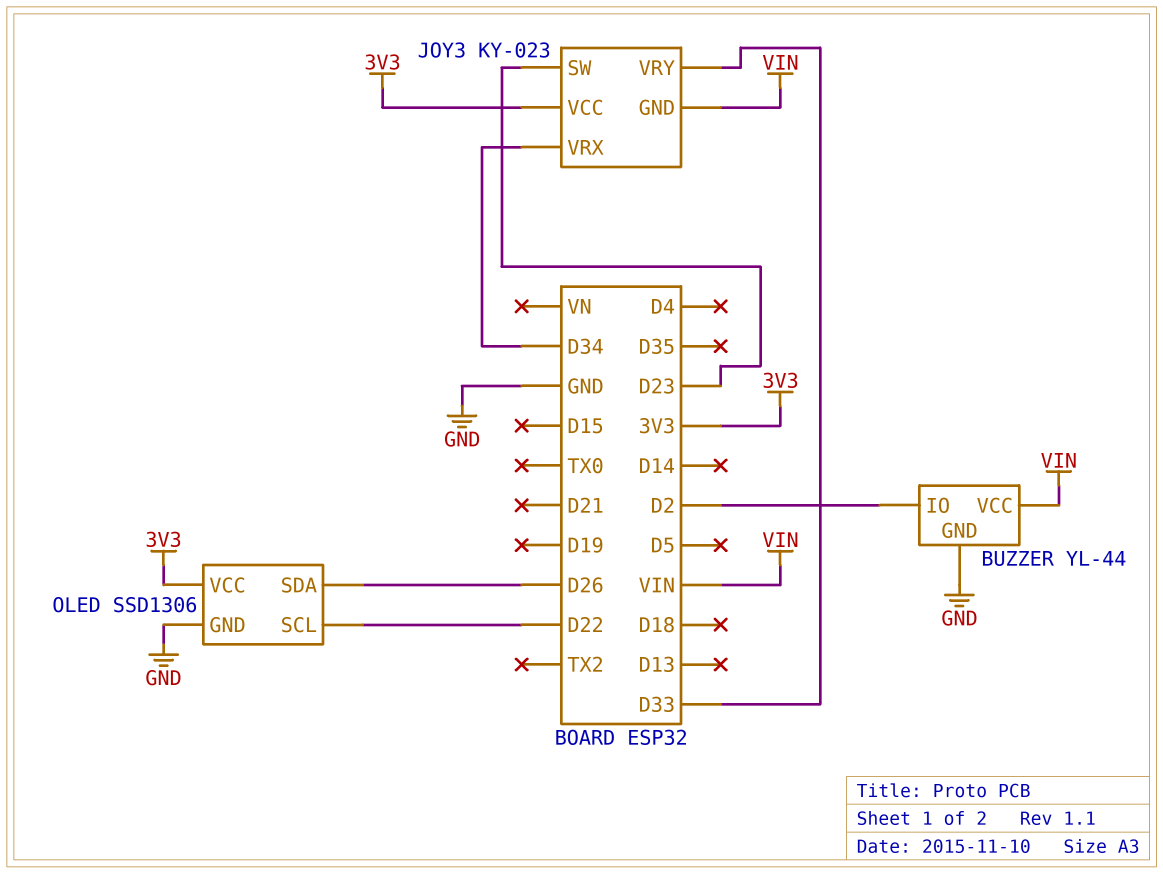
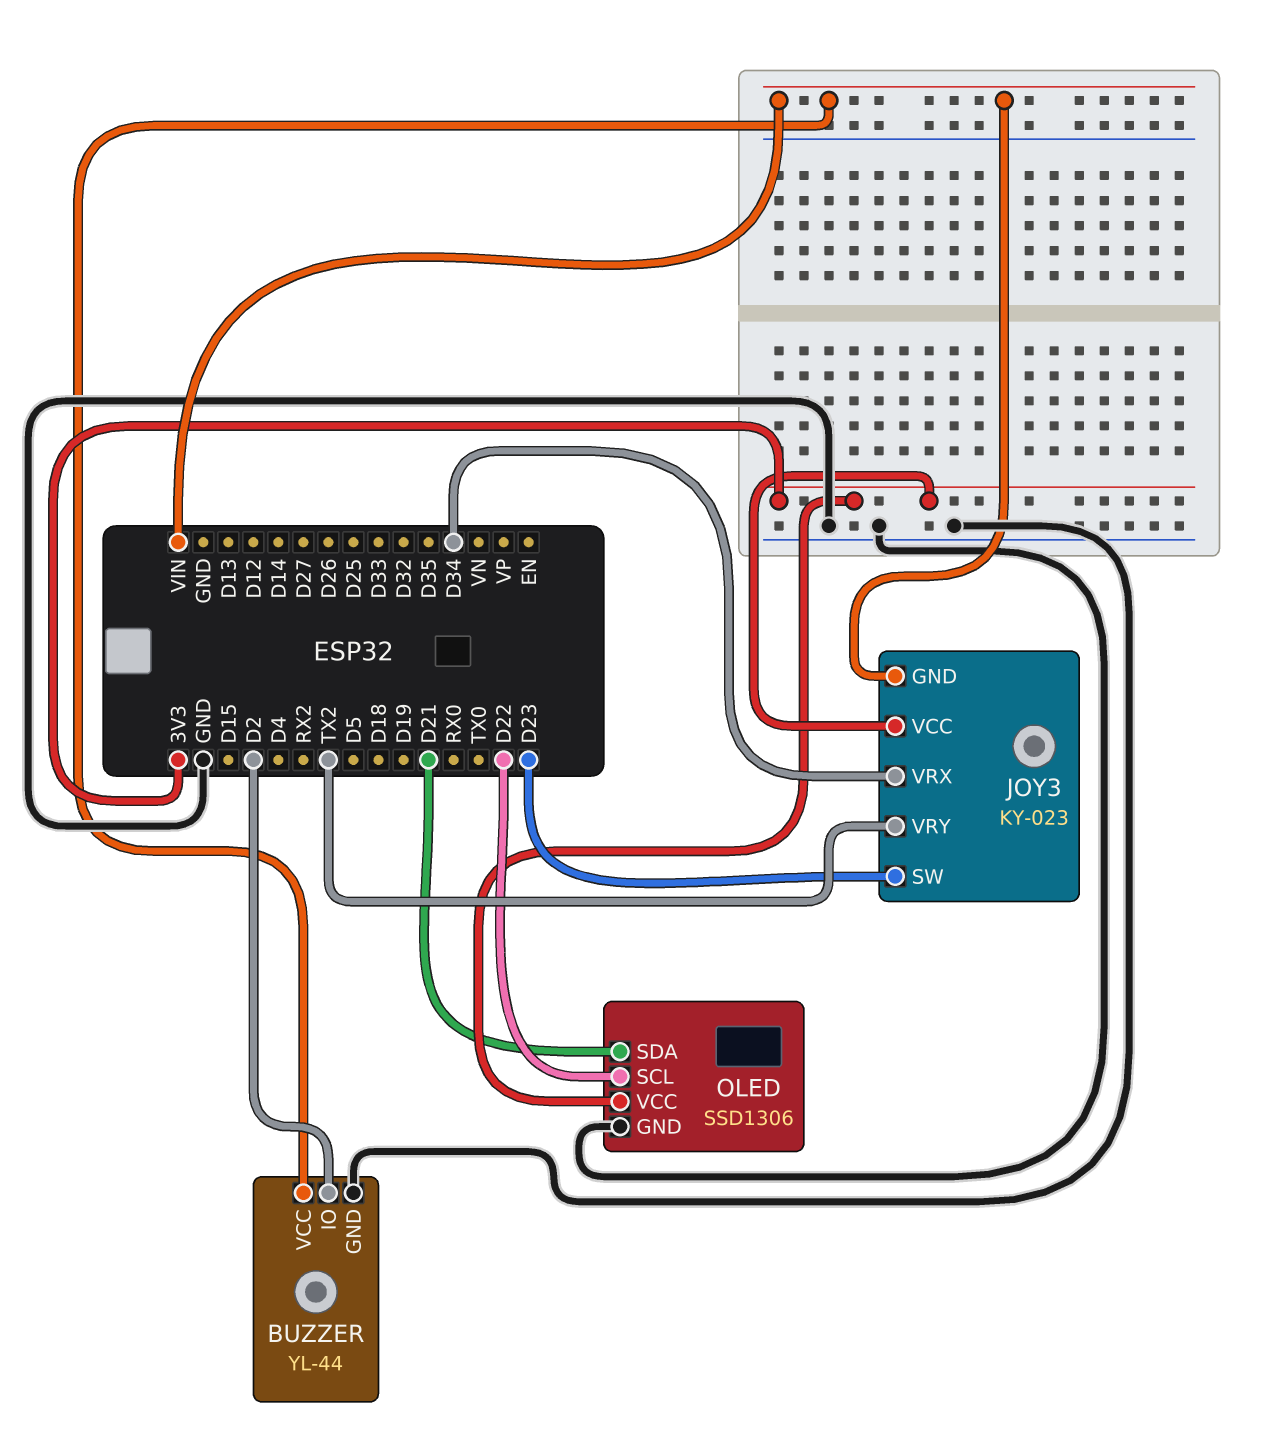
JOY3 pin VRY: D33 -> TX2
OLED pin SDA: D26 -> D21

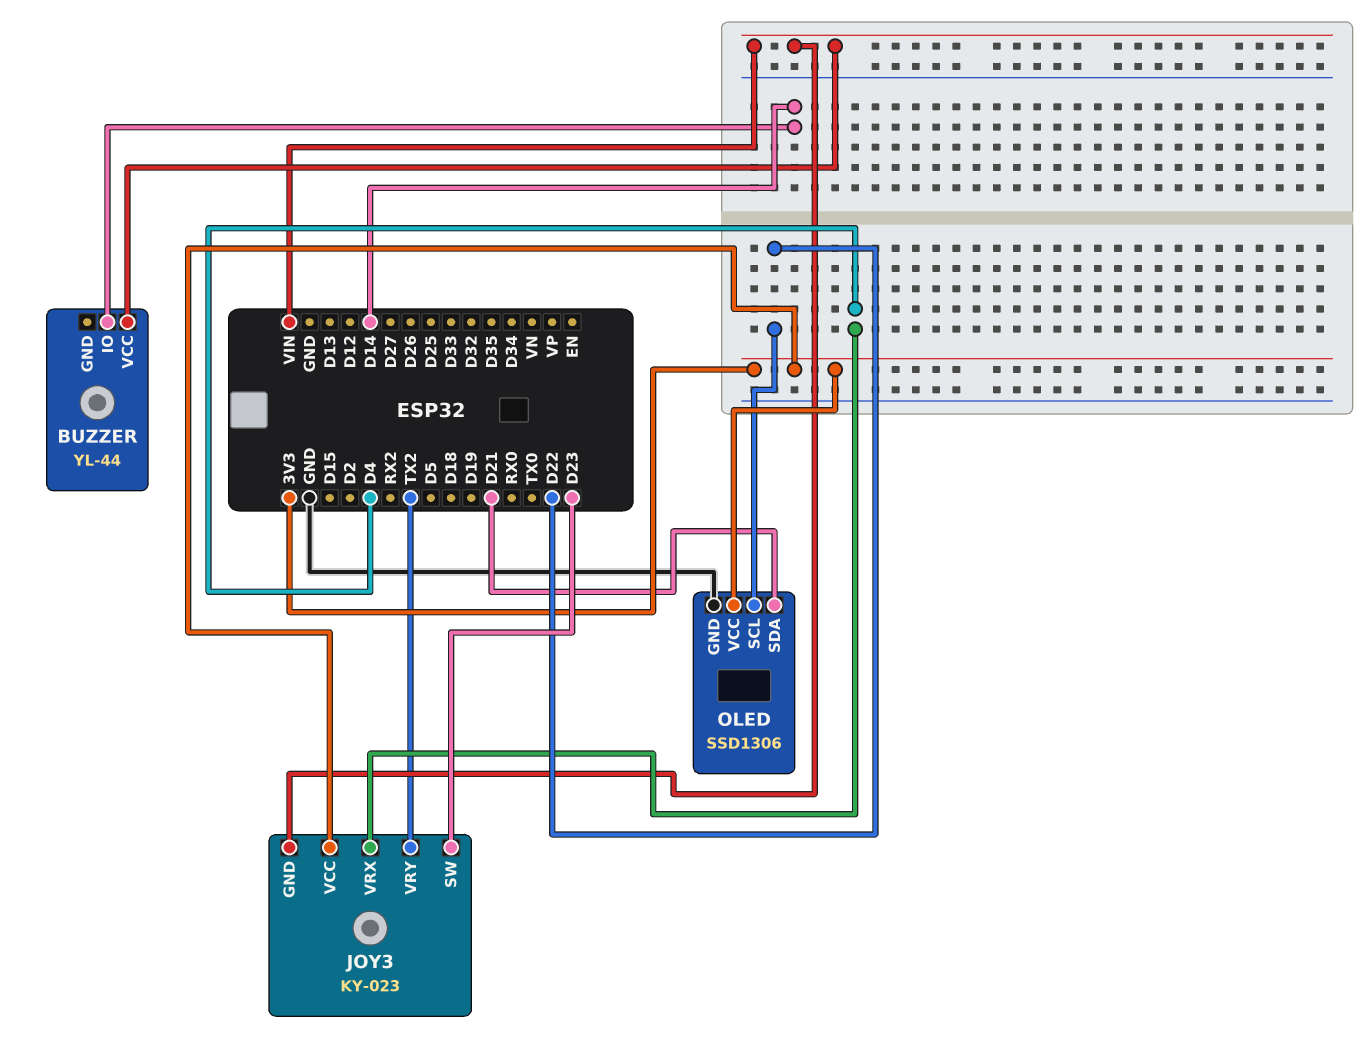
BUZZER pin GND: GND -> none
BUZZER pin IO: D2 -> D14
JOY3 pin VRX: D34 -> D4

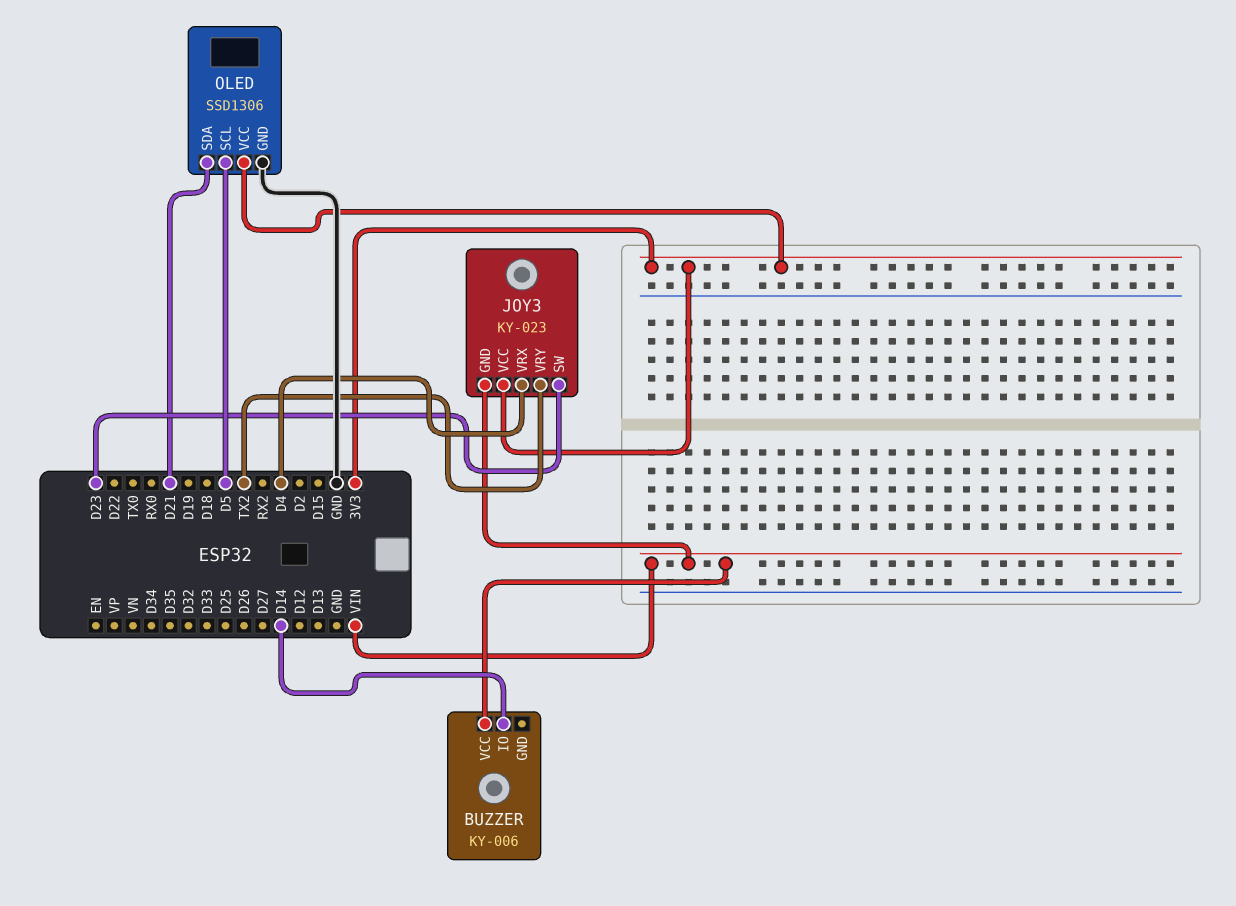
BUZZER: YL-44 -> KY-006
OLED pin SCL: D22 -> D5

